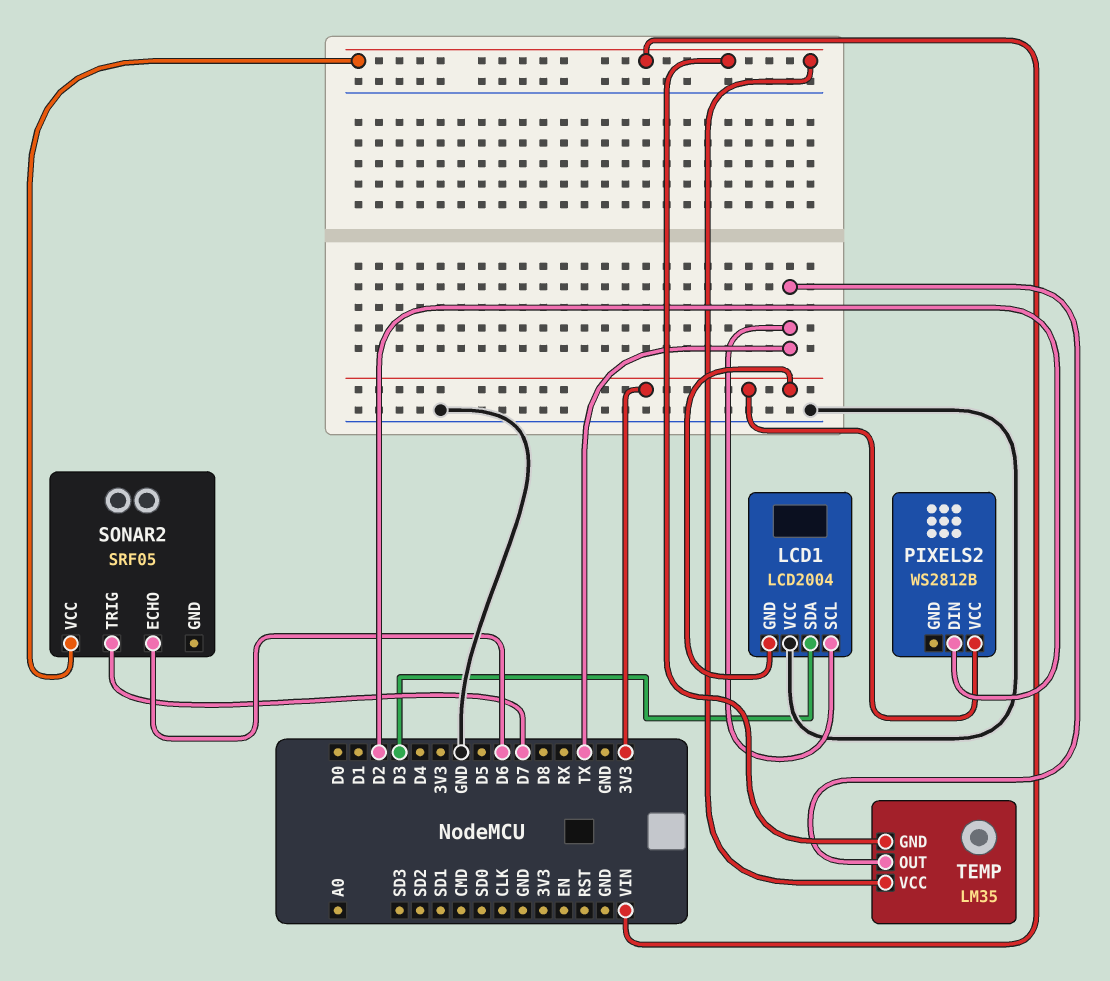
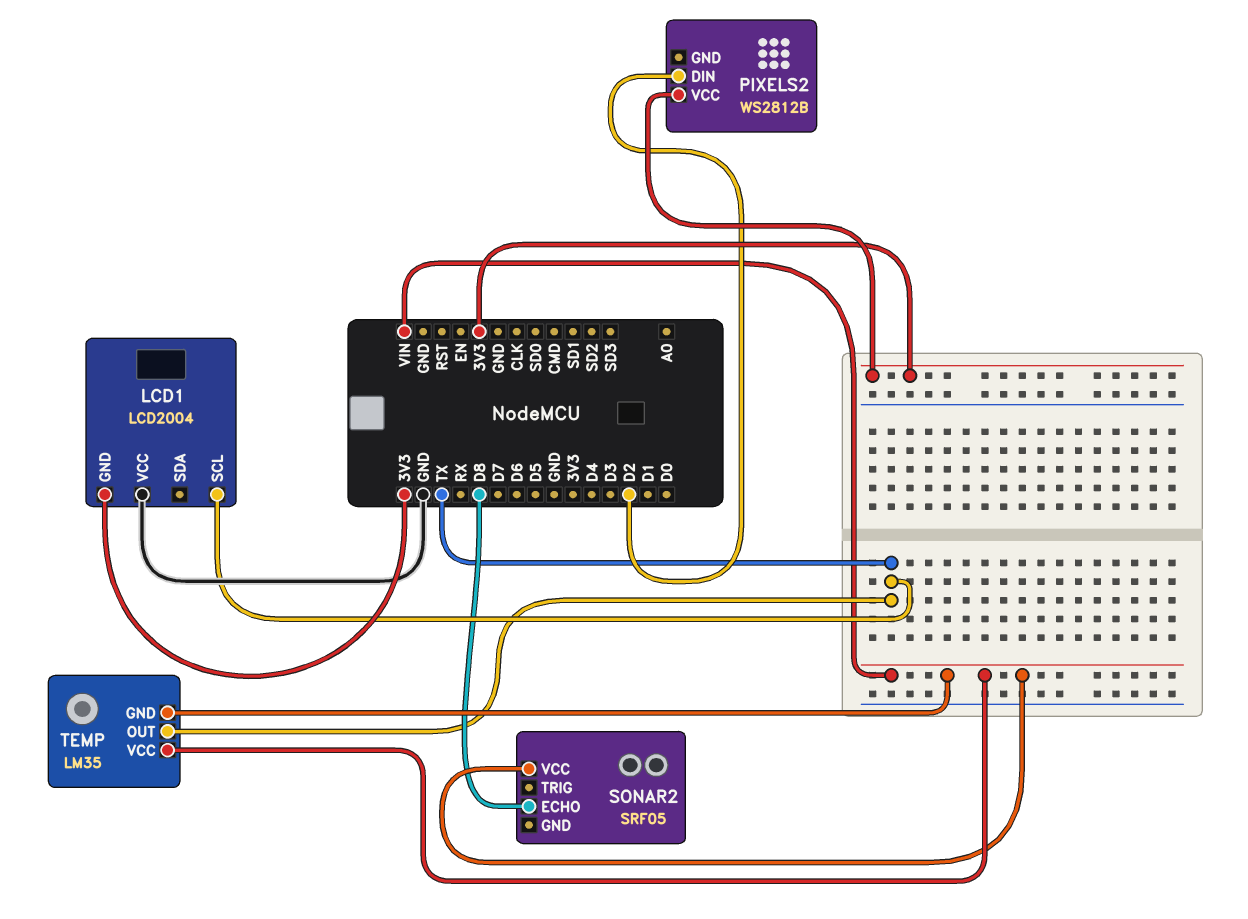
LCD1 pin SDA: D3 -> none
SONAR2 pin ECHO: D6 -> D8
SONAR2 pin TRIG: D7 -> none

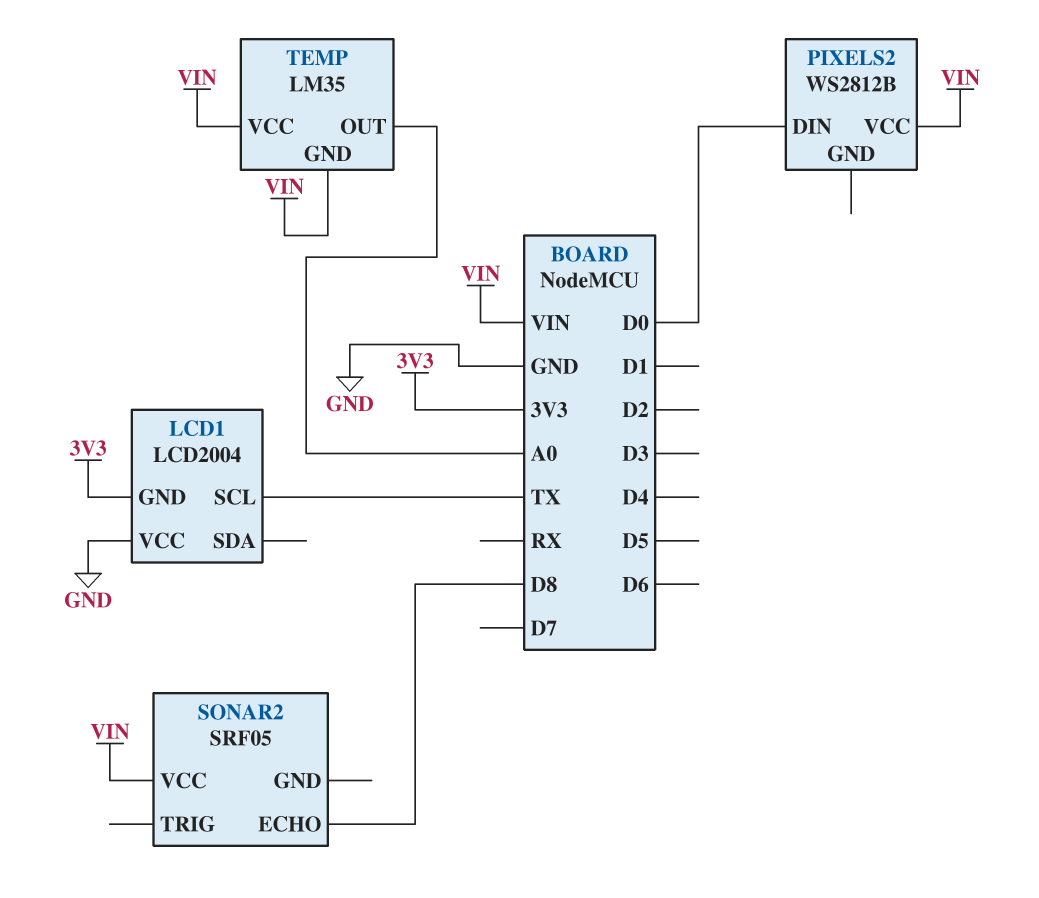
PIXELS2 pin DIN: D2 -> D0
PIXELS2 pin VCC: 3V3 -> VIN
TEMP pin OUT: TX -> A0

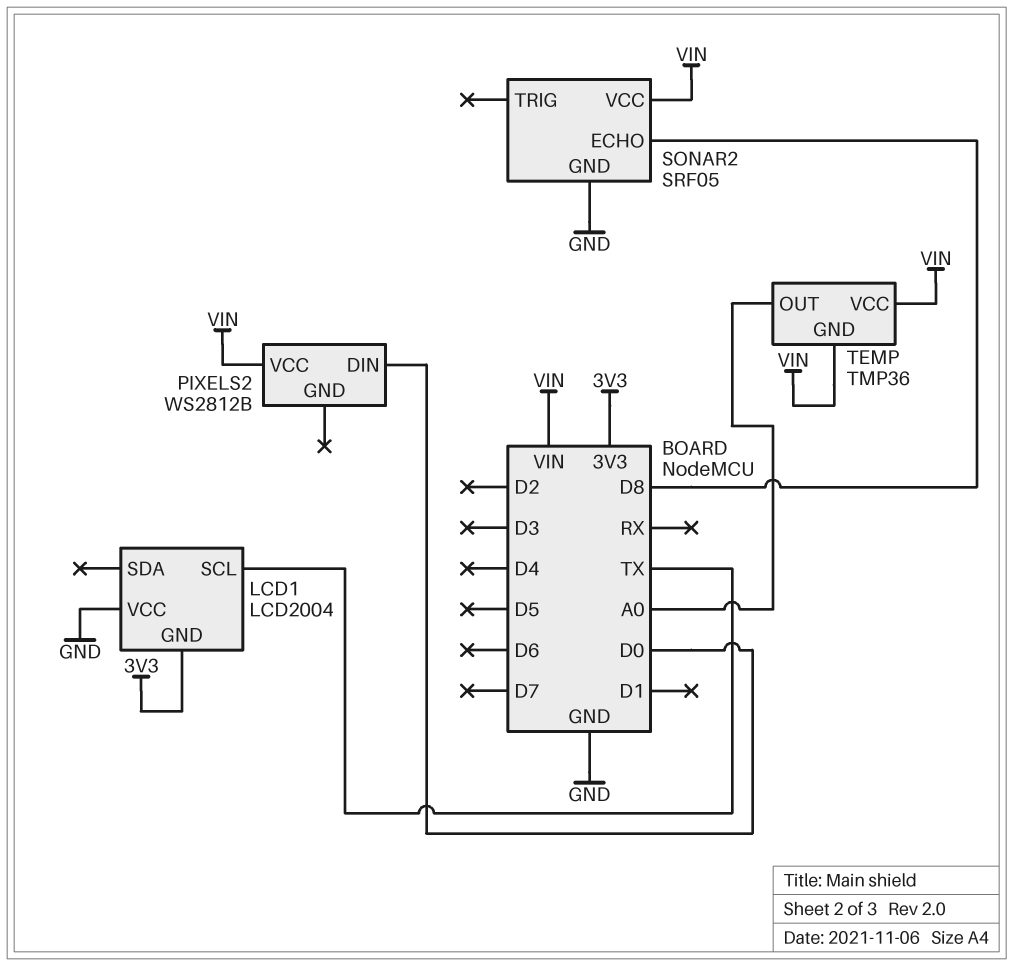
SONAR2 pin GND: none -> GND
TEMP: LM35 -> TMP36

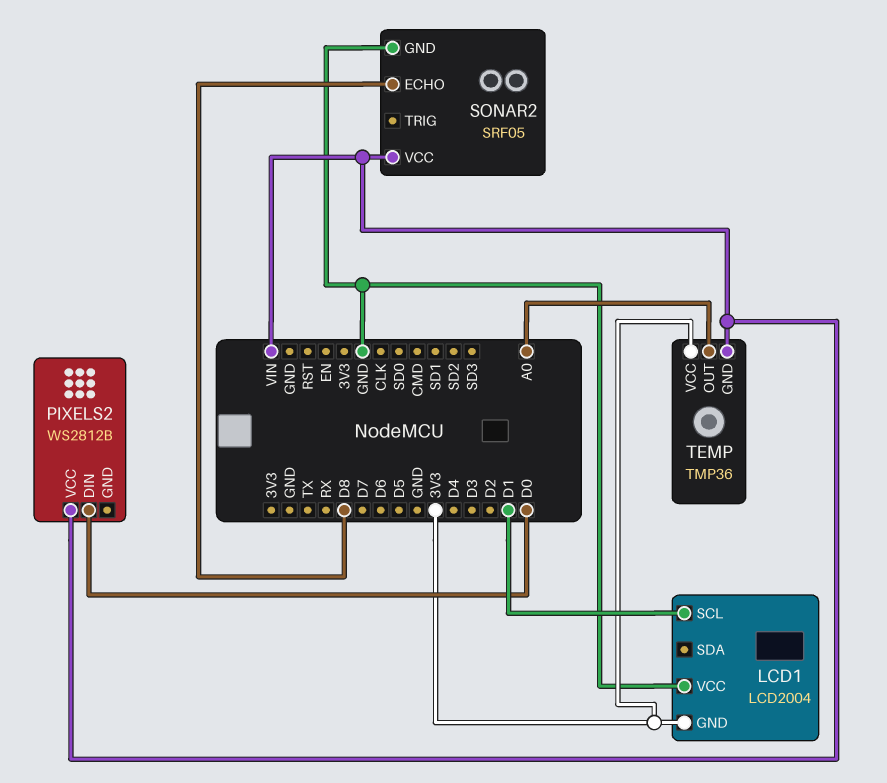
LCD1 pin SCL: TX -> D1
TEMP pin VCC: VIN -> 3V3

